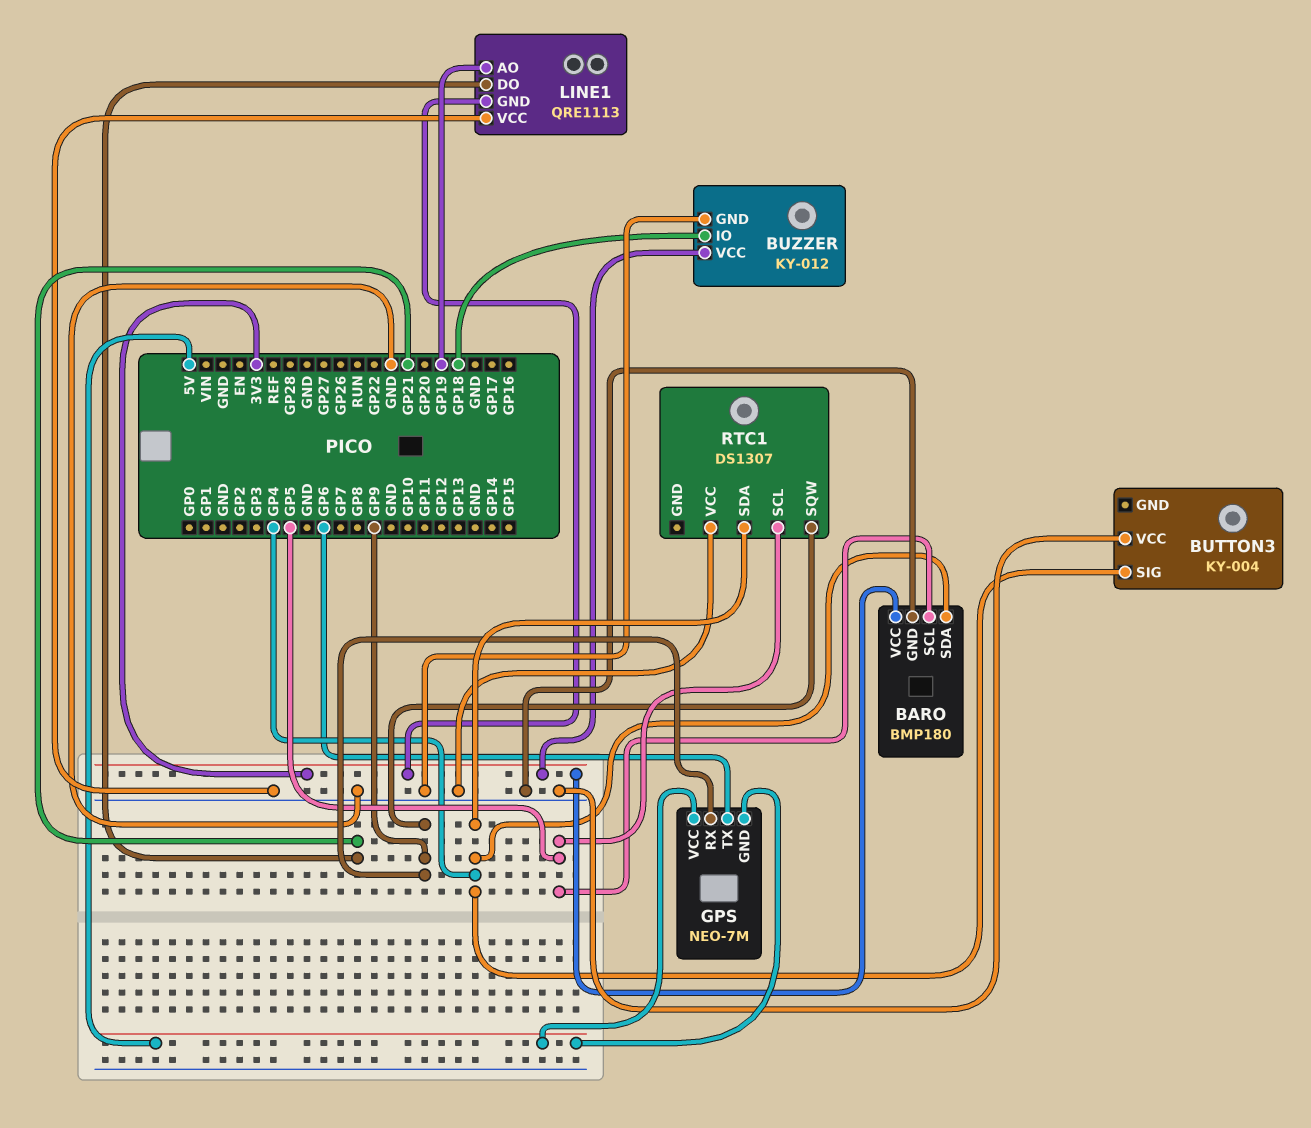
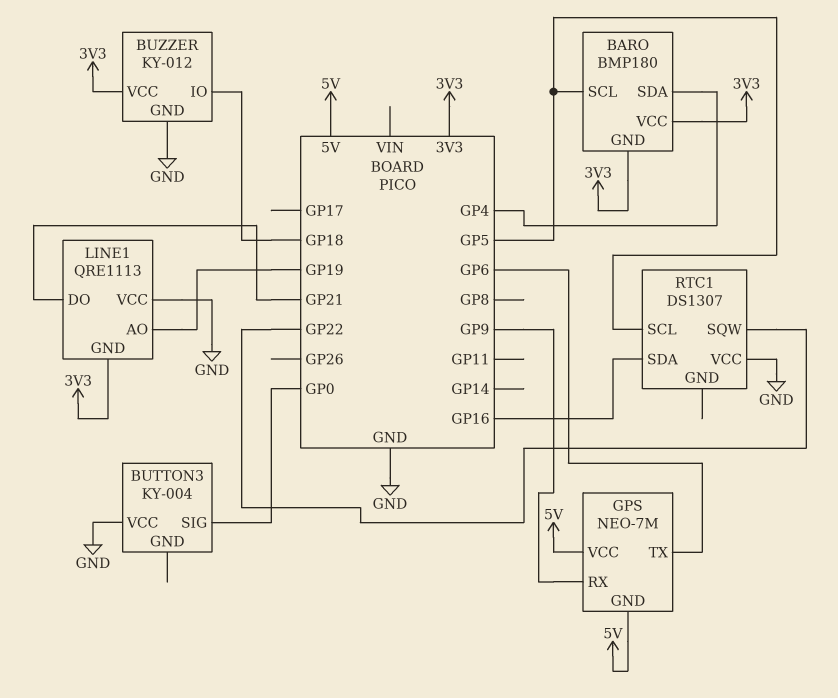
BARO pin GND: GND -> 3V3
BUTTON3 pin SIG: GP4 -> GP0
RTC1 pin SDA: GP4 -> GP16
RTC1 pin SQW: GP9 -> GP22

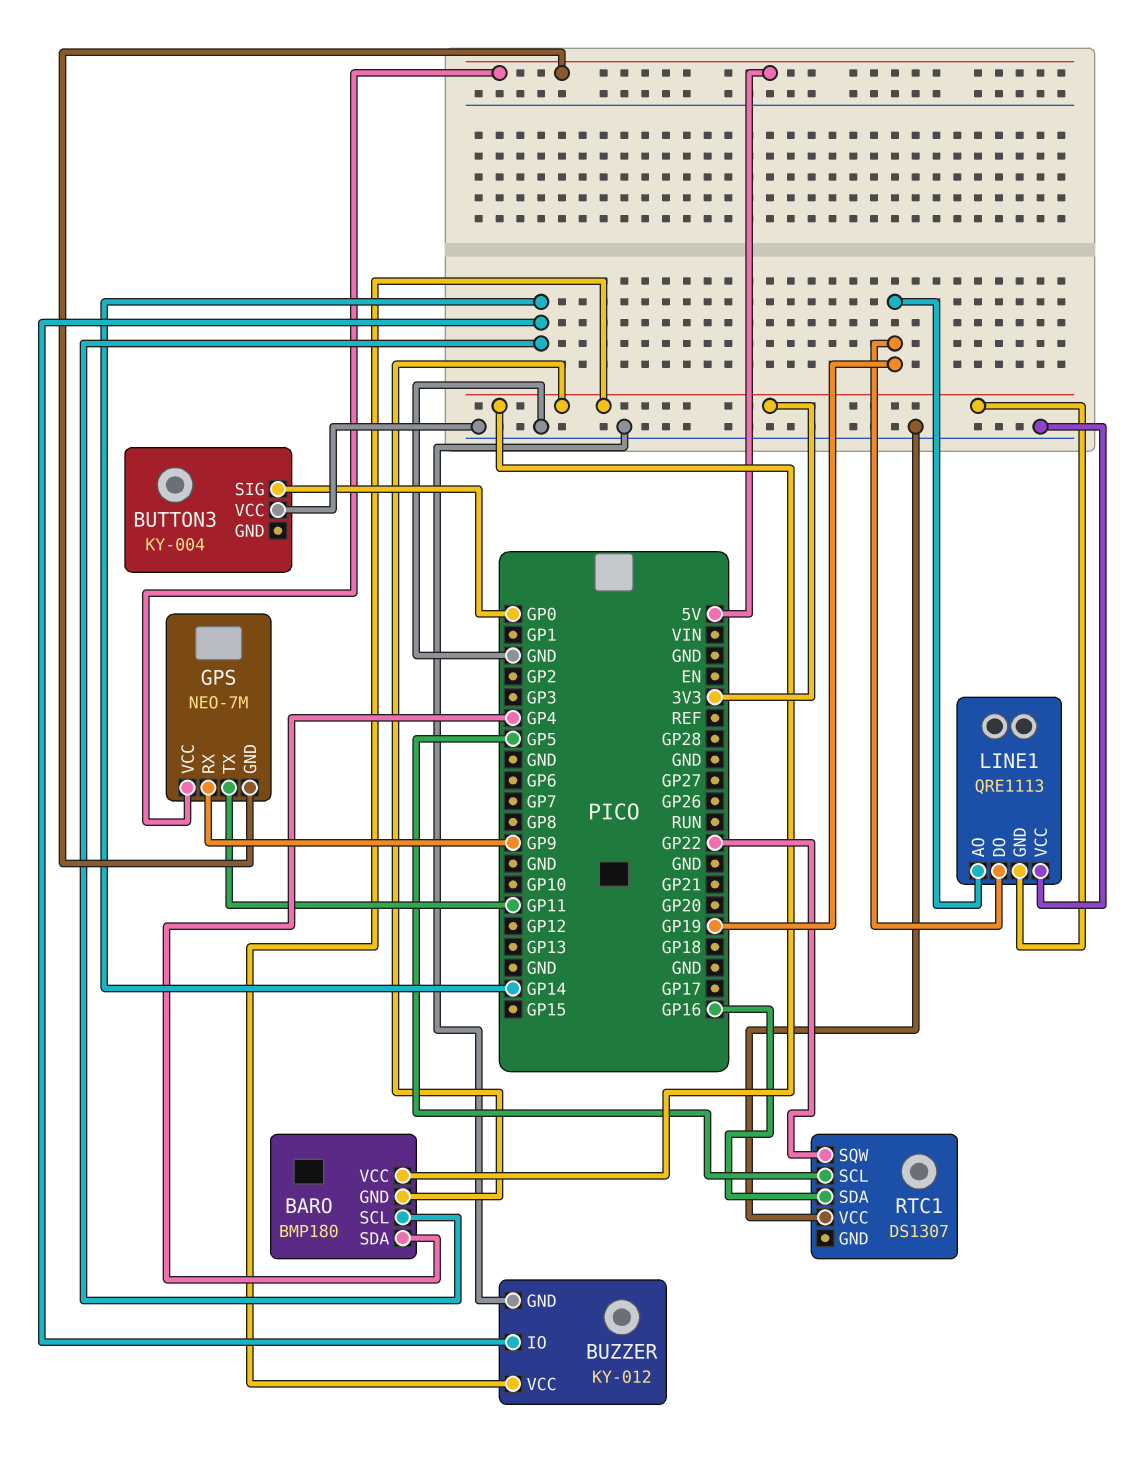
BARO pin SCL: GP5 -> GP14
BUZZER pin IO: GP18 -> GP14
GPS pin TX: GP6 -> GP11
LINE1 pin DO: GP21 -> GP19

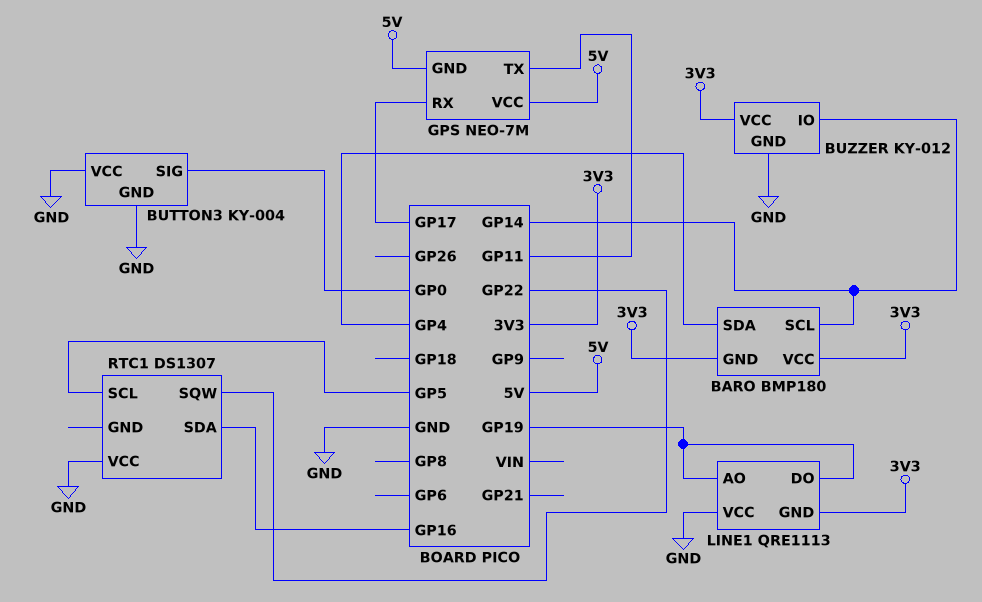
BUTTON3 pin GND: none -> GND
GPS pin RX: GP9 -> GP17

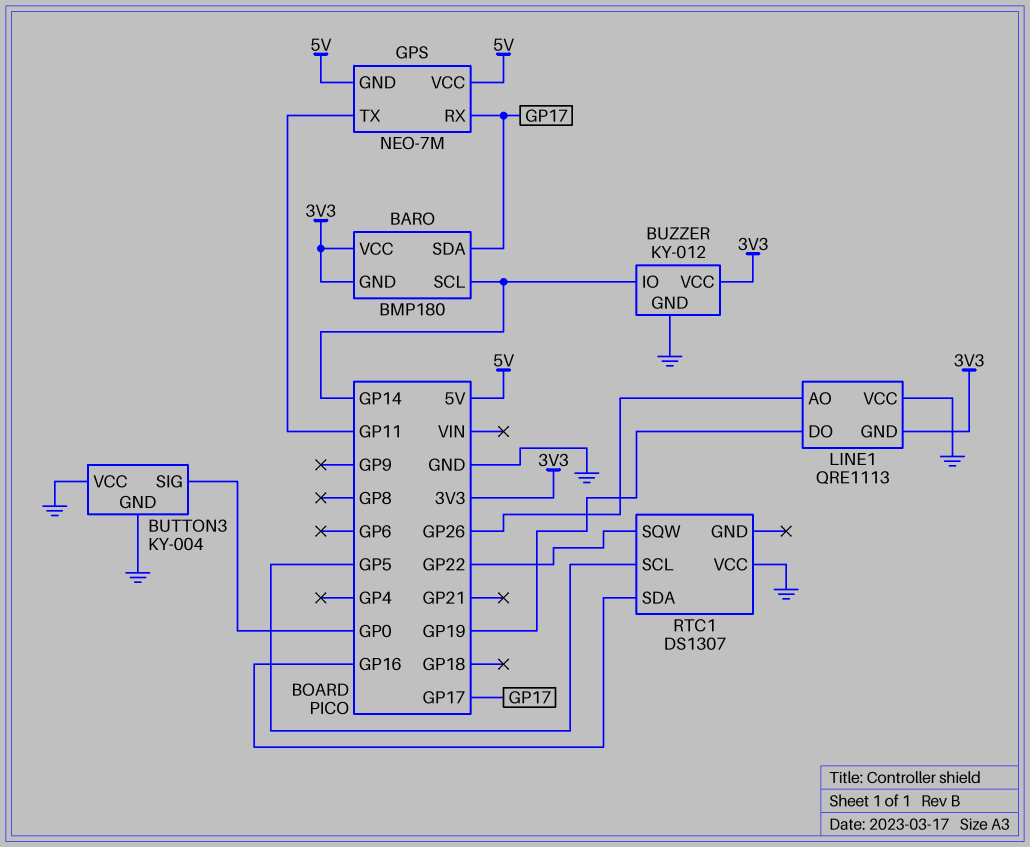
BARO pin SDA: GP4 -> GP17
LINE1 pin AO: GP19 -> GP26

